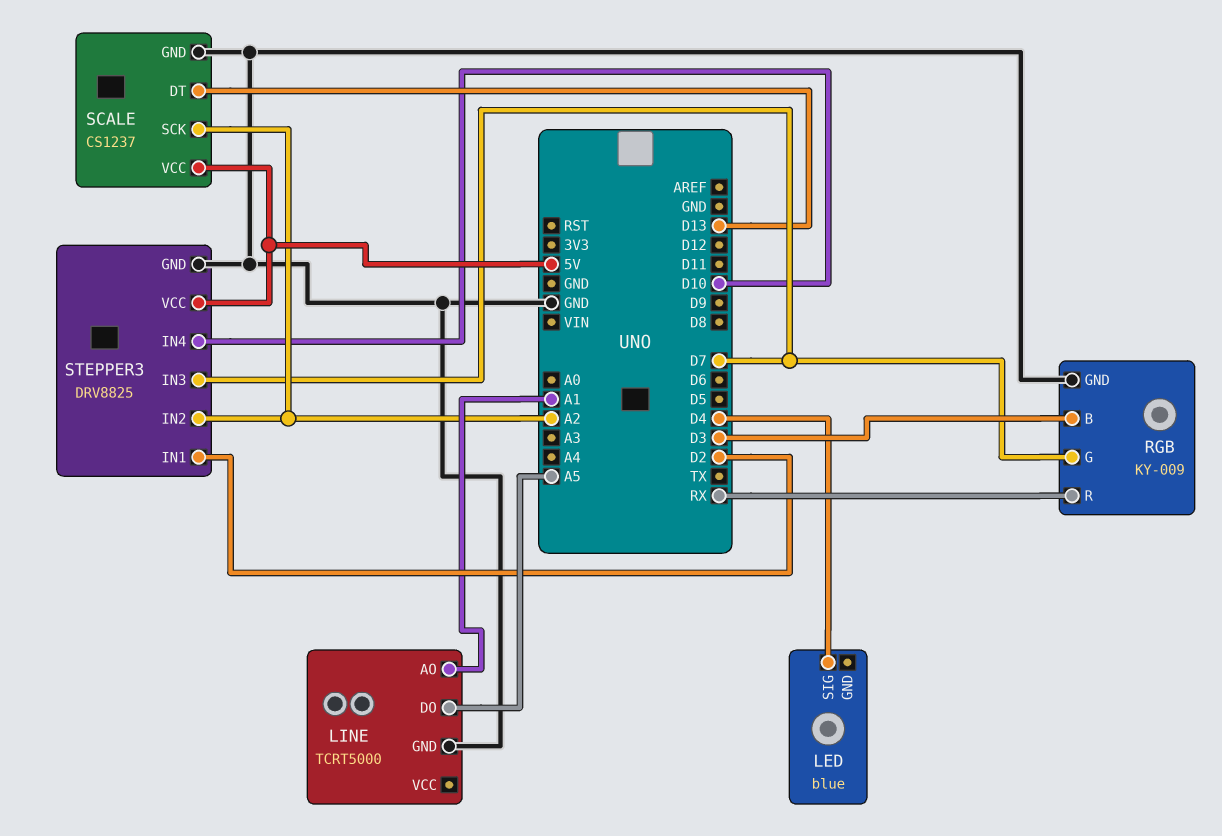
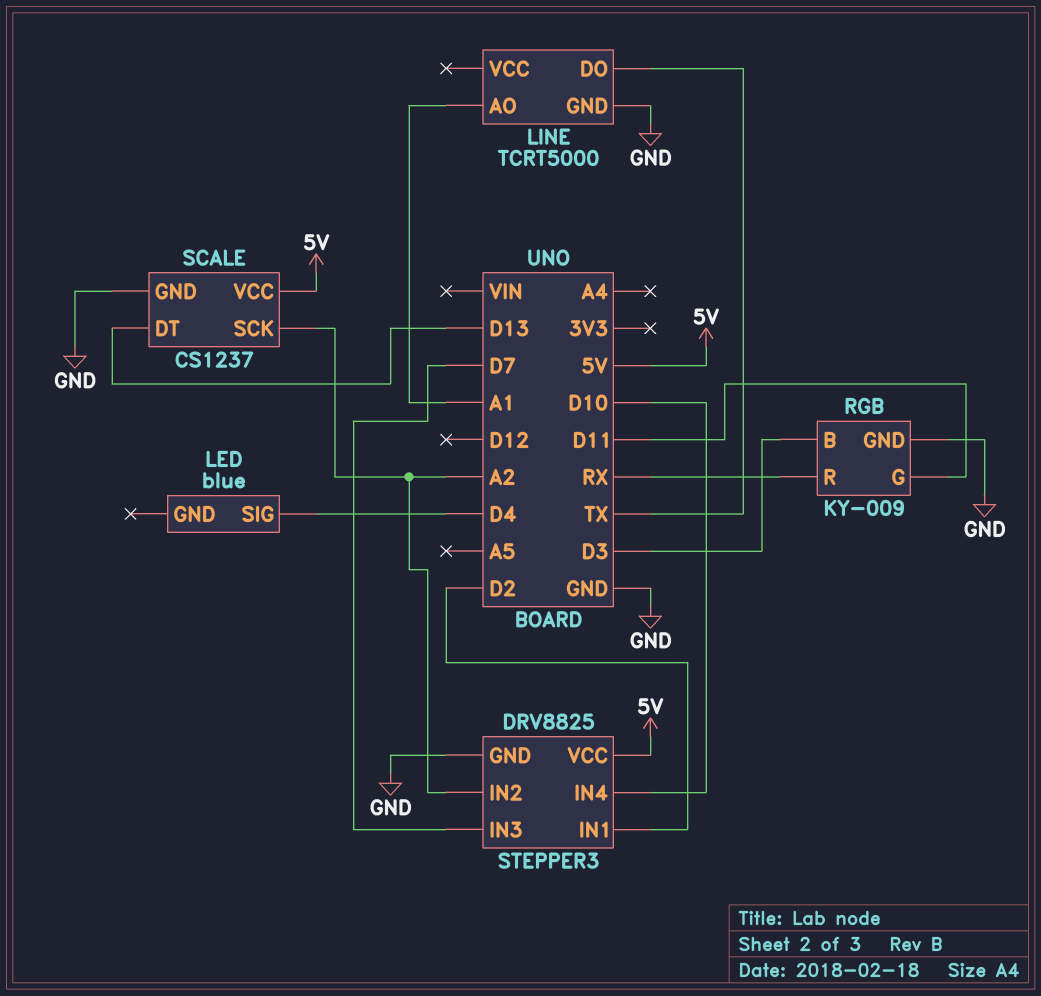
LINE pin DO: A5 -> TX
RGB pin G: D7 -> D11

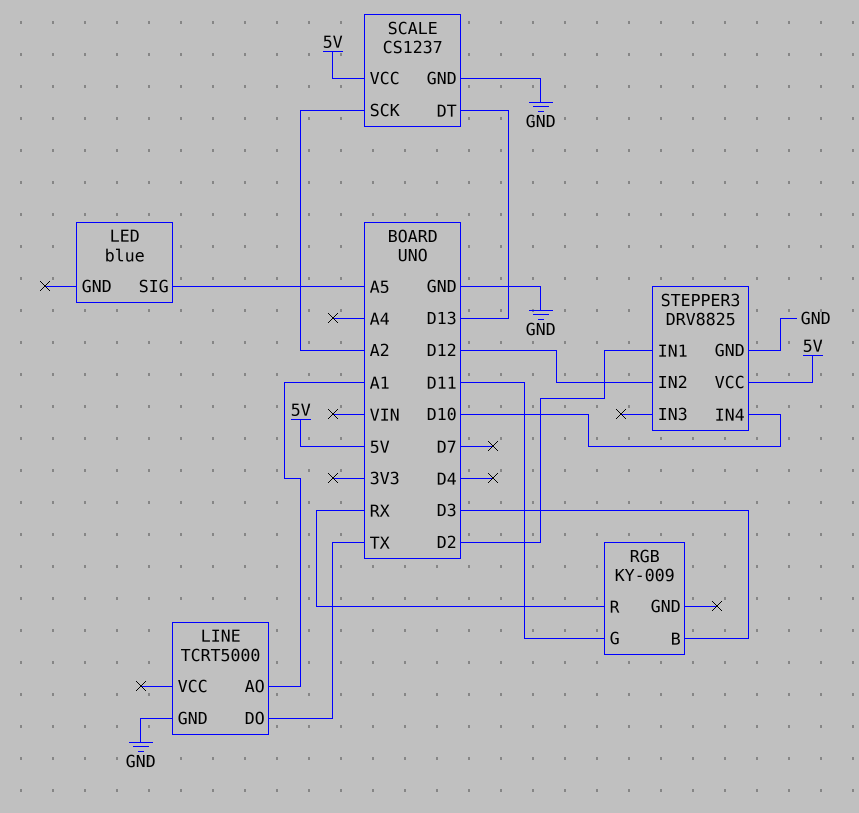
LED pin SIG: D4 -> A5
RGB pin GND: GND -> none
STEPPER3 pin IN2: A2 -> D12
STEPPER3 pin IN3: D7 -> none

